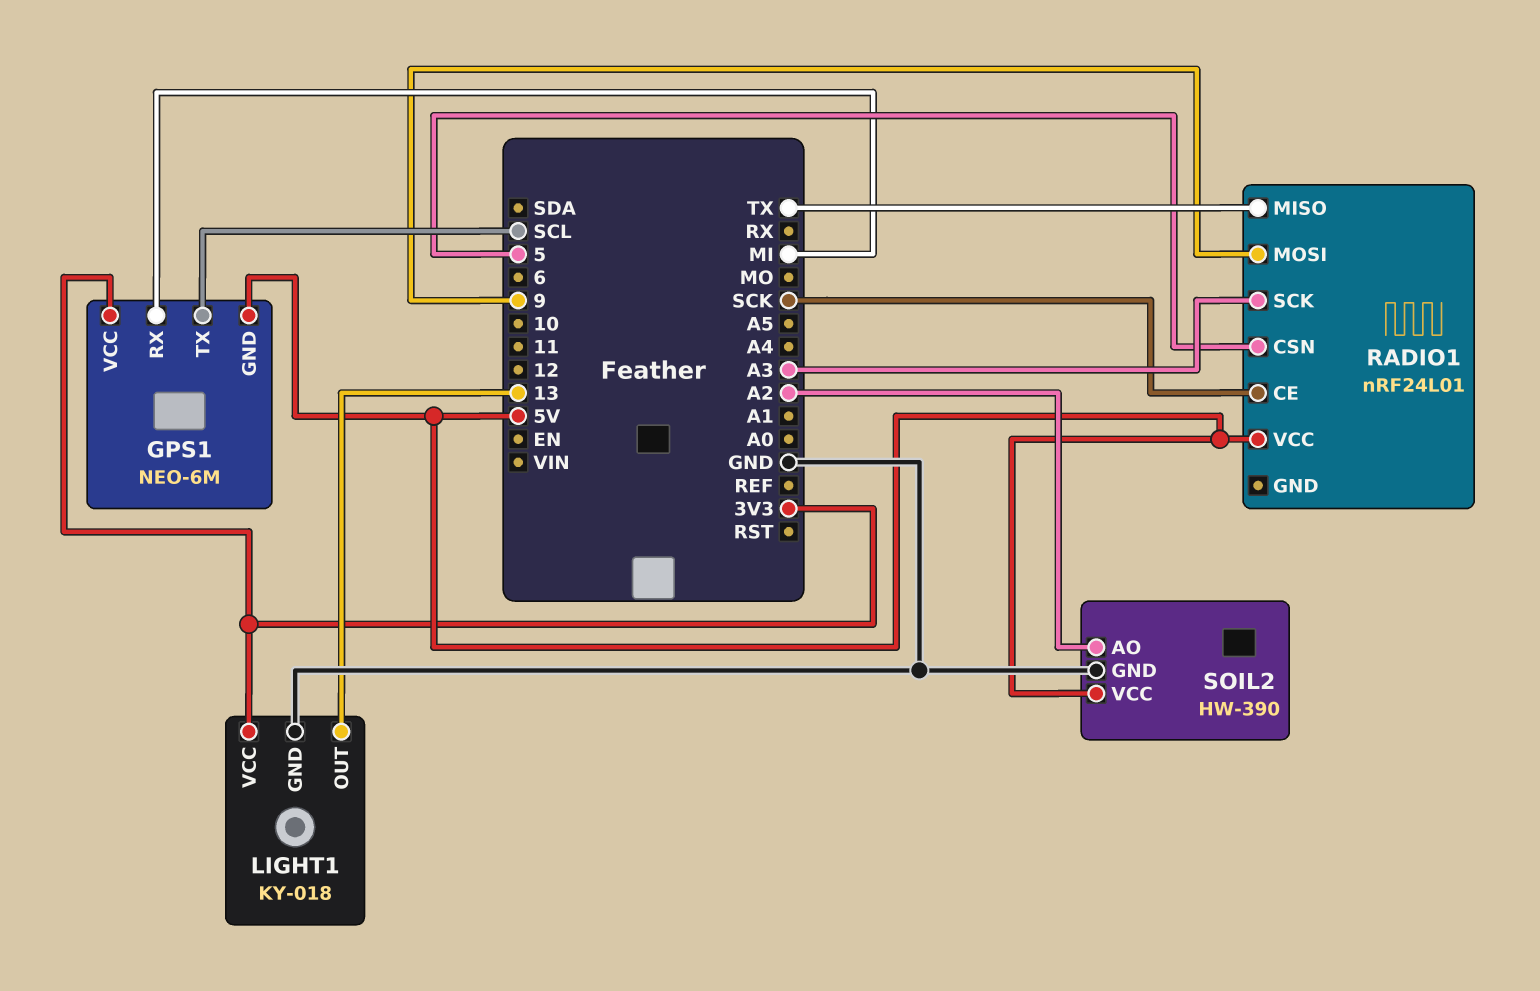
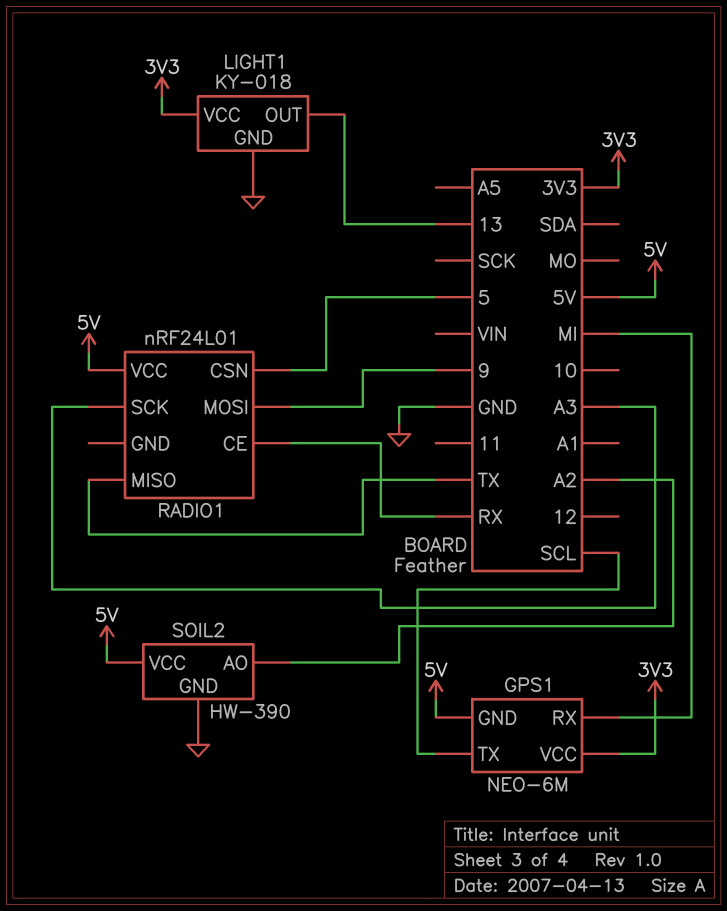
RADIO1 pin CE: SCK -> RX

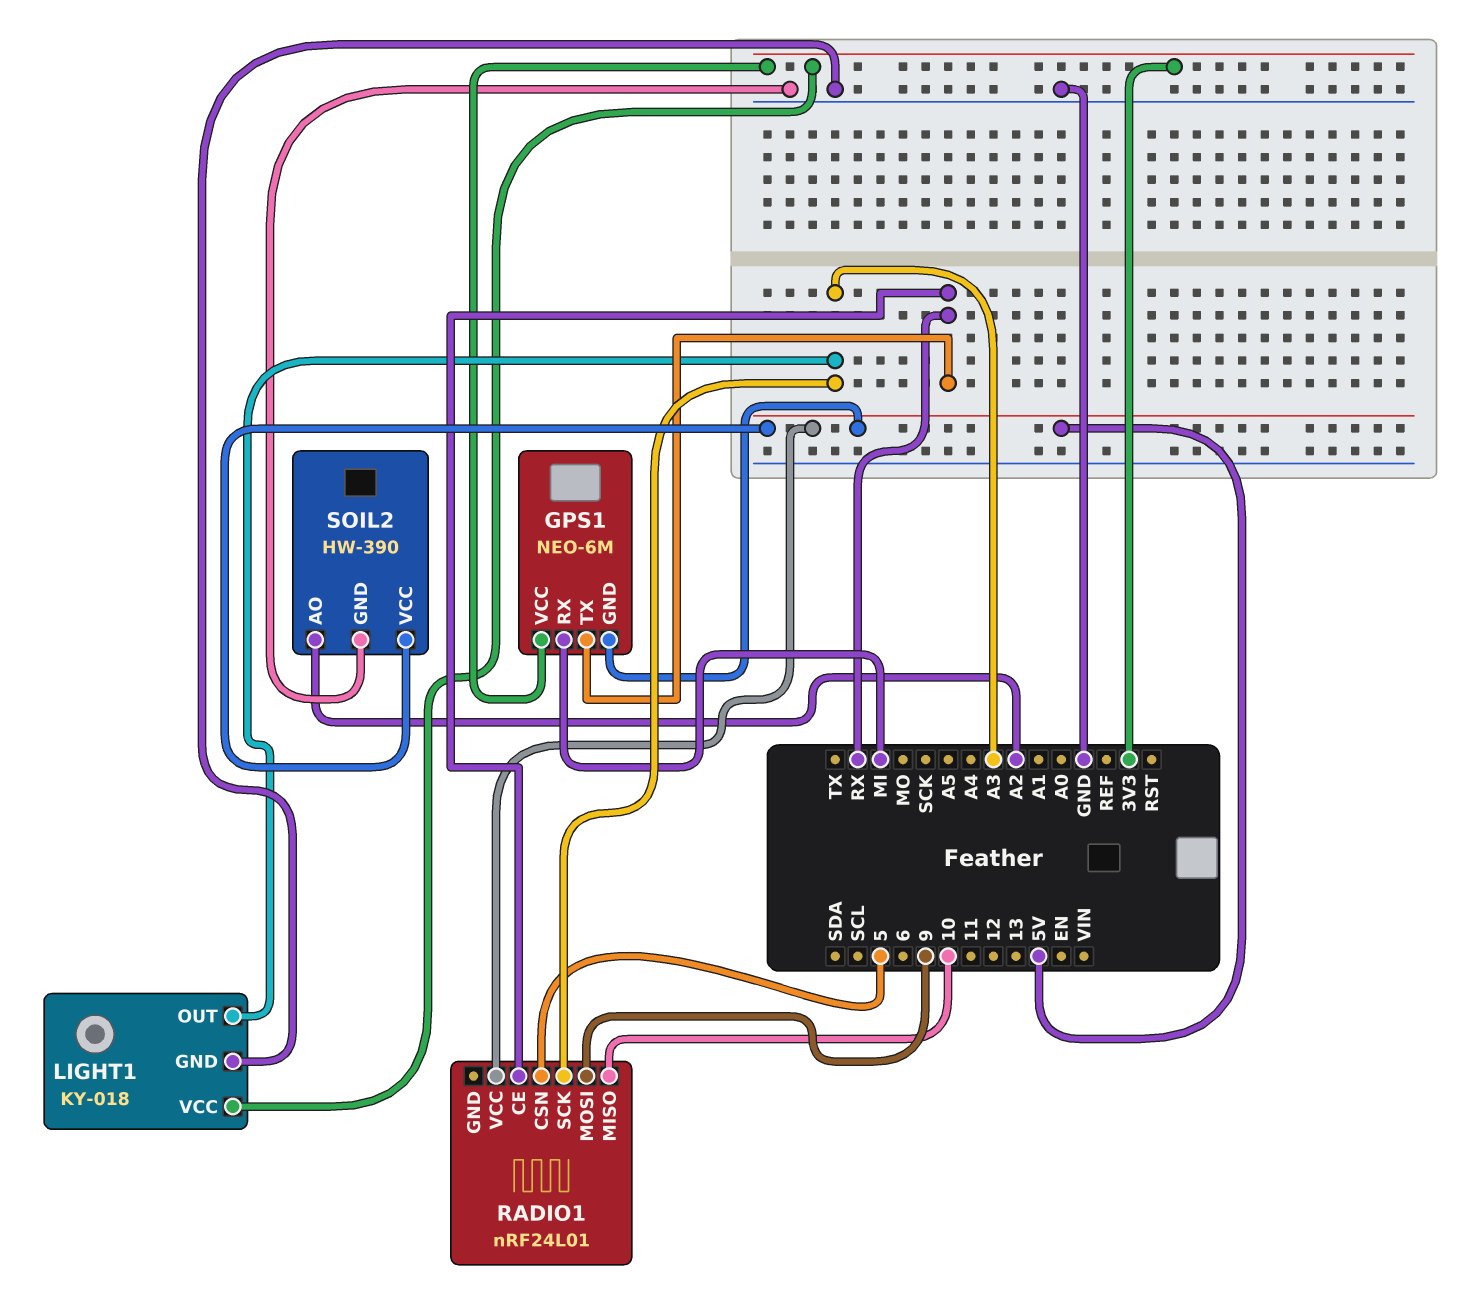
GPS1 pin TX: SCL -> RX
LIGHT1 pin OUT: 13 -> A3
RADIO1 pin MISO: TX -> 10

